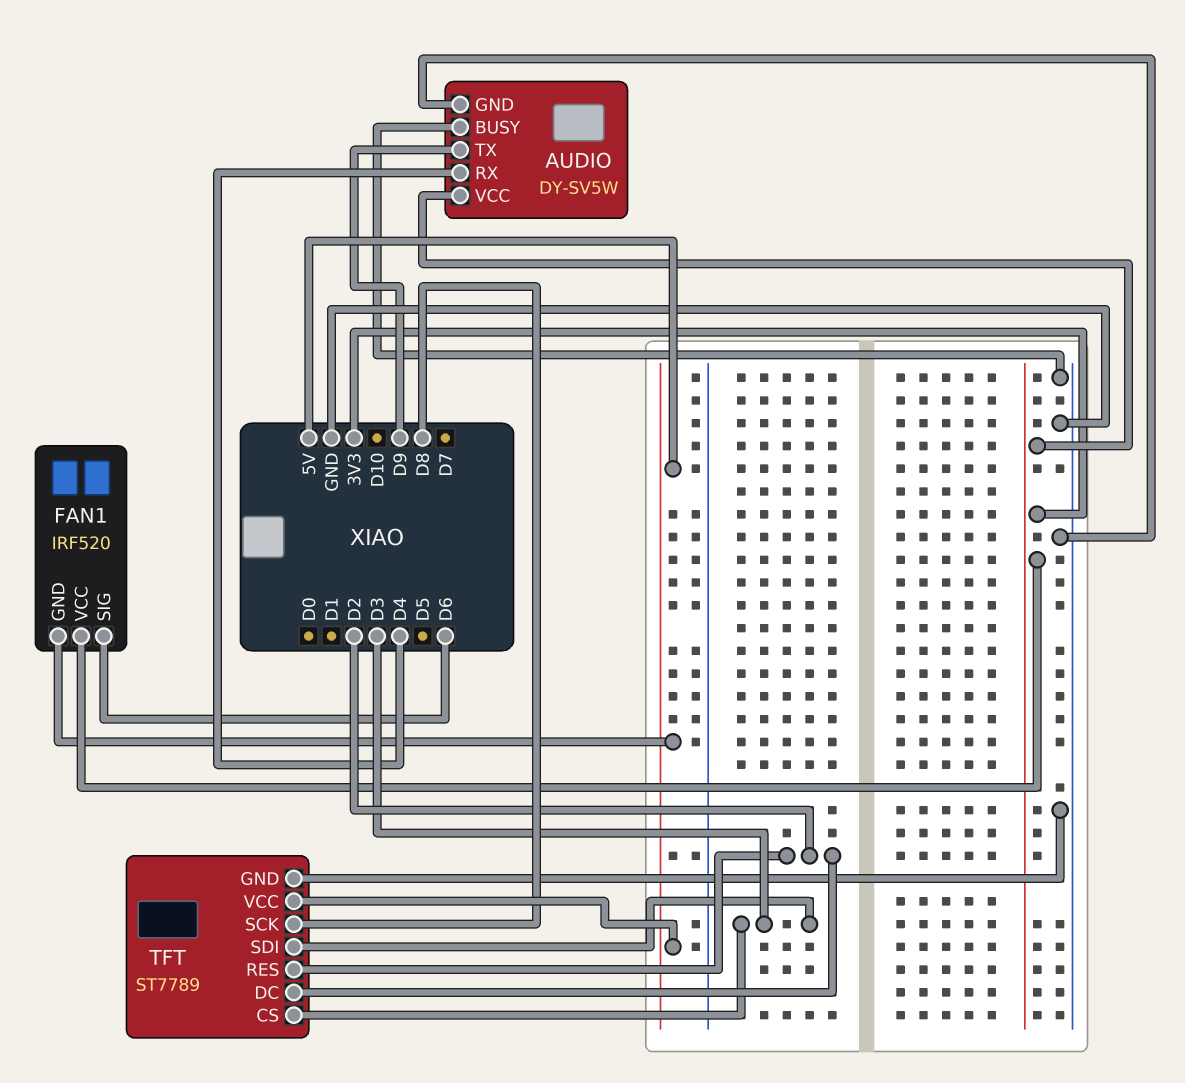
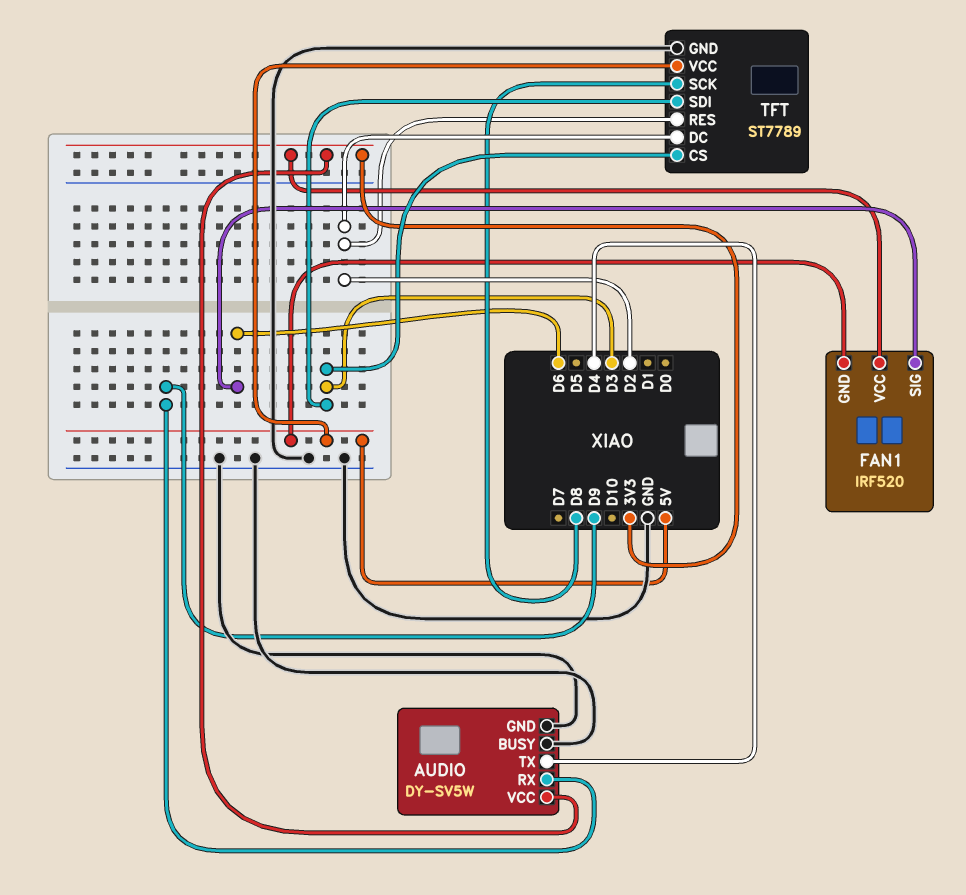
AUDIO pin RX: D4 -> D9
AUDIO pin TX: D9 -> D4

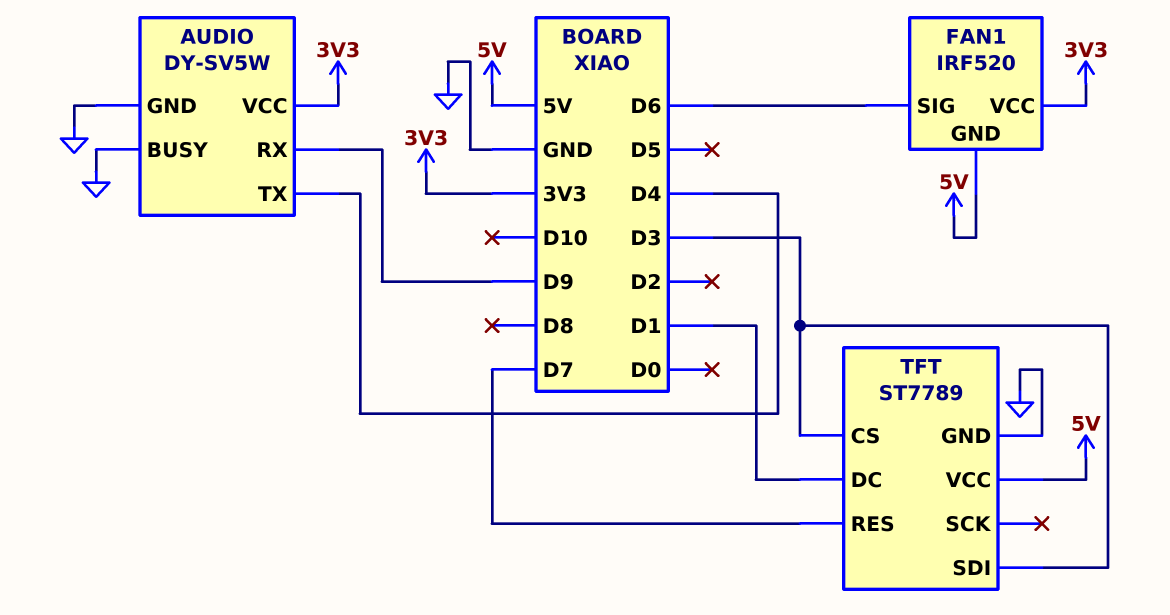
TFT pin DC: D2 -> D1
TFT pin RES: D2 -> D7
TFT pin SCK: D8 -> none

